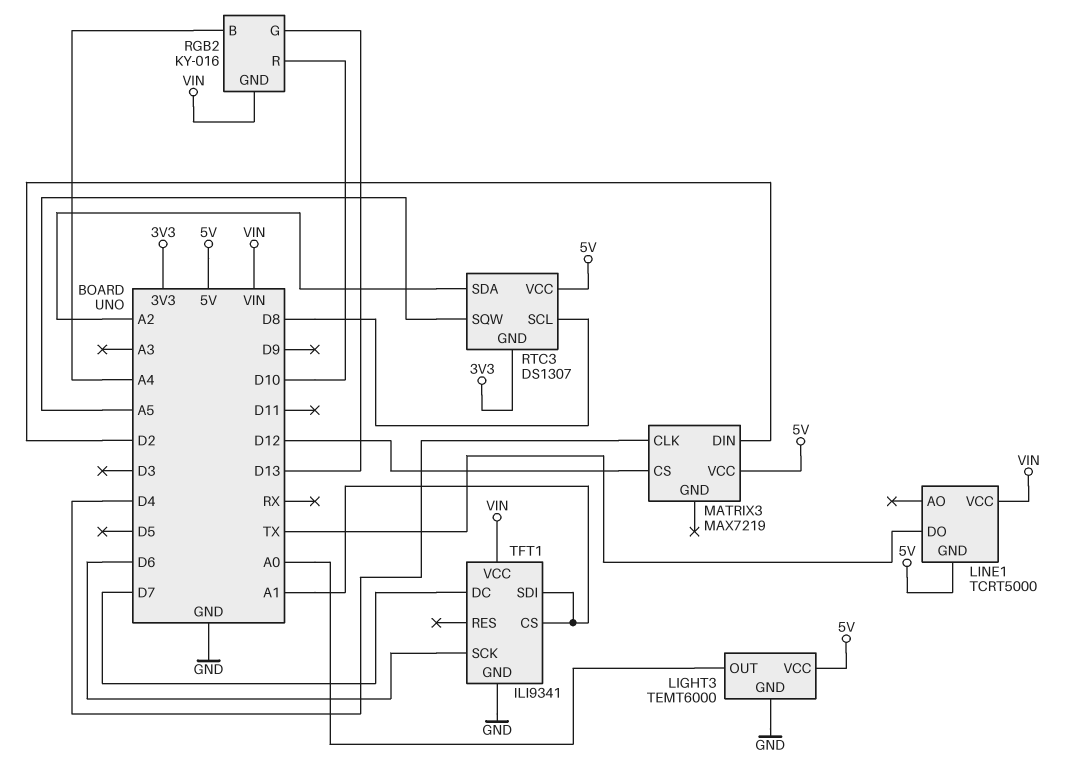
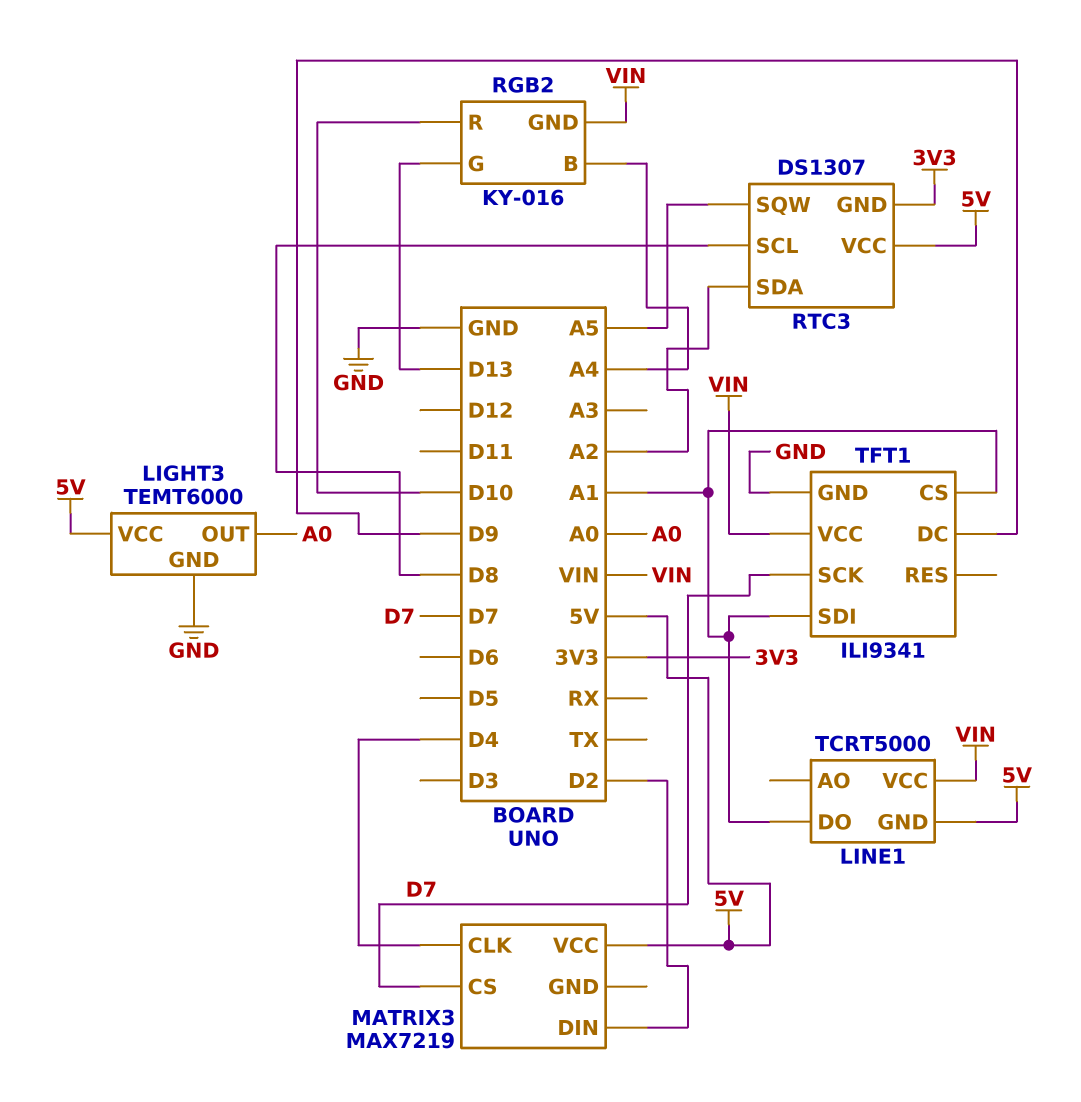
LINE1 pin DO: TX -> A1
MATRIX3 pin CS: D12 -> D7
TFT1 pin DC: D7 -> D9
TFT1 pin SCK: D6 -> D7

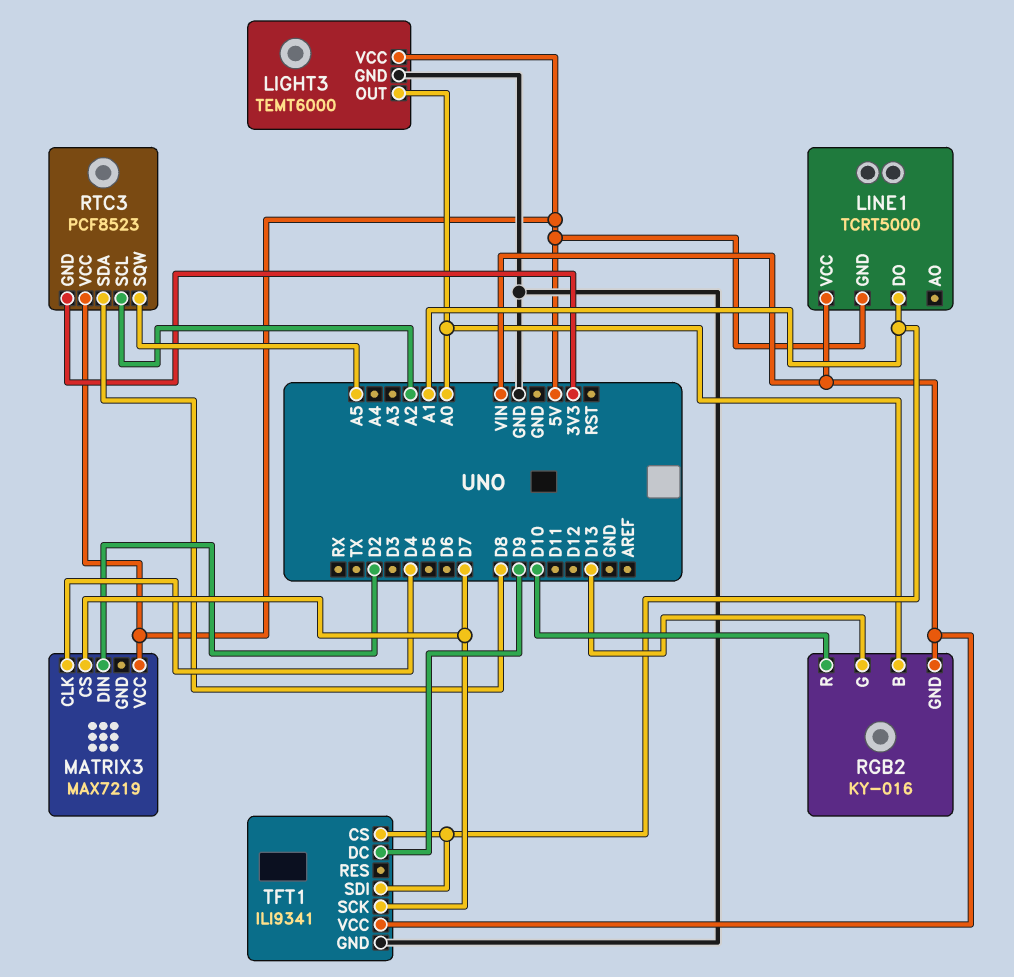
RGB2 pin B: A4 -> A0
RTC3: DS1307 -> PCF8523
RTC3 pin SCL: D8 -> A2
RTC3 pin SDA: A2 -> D8

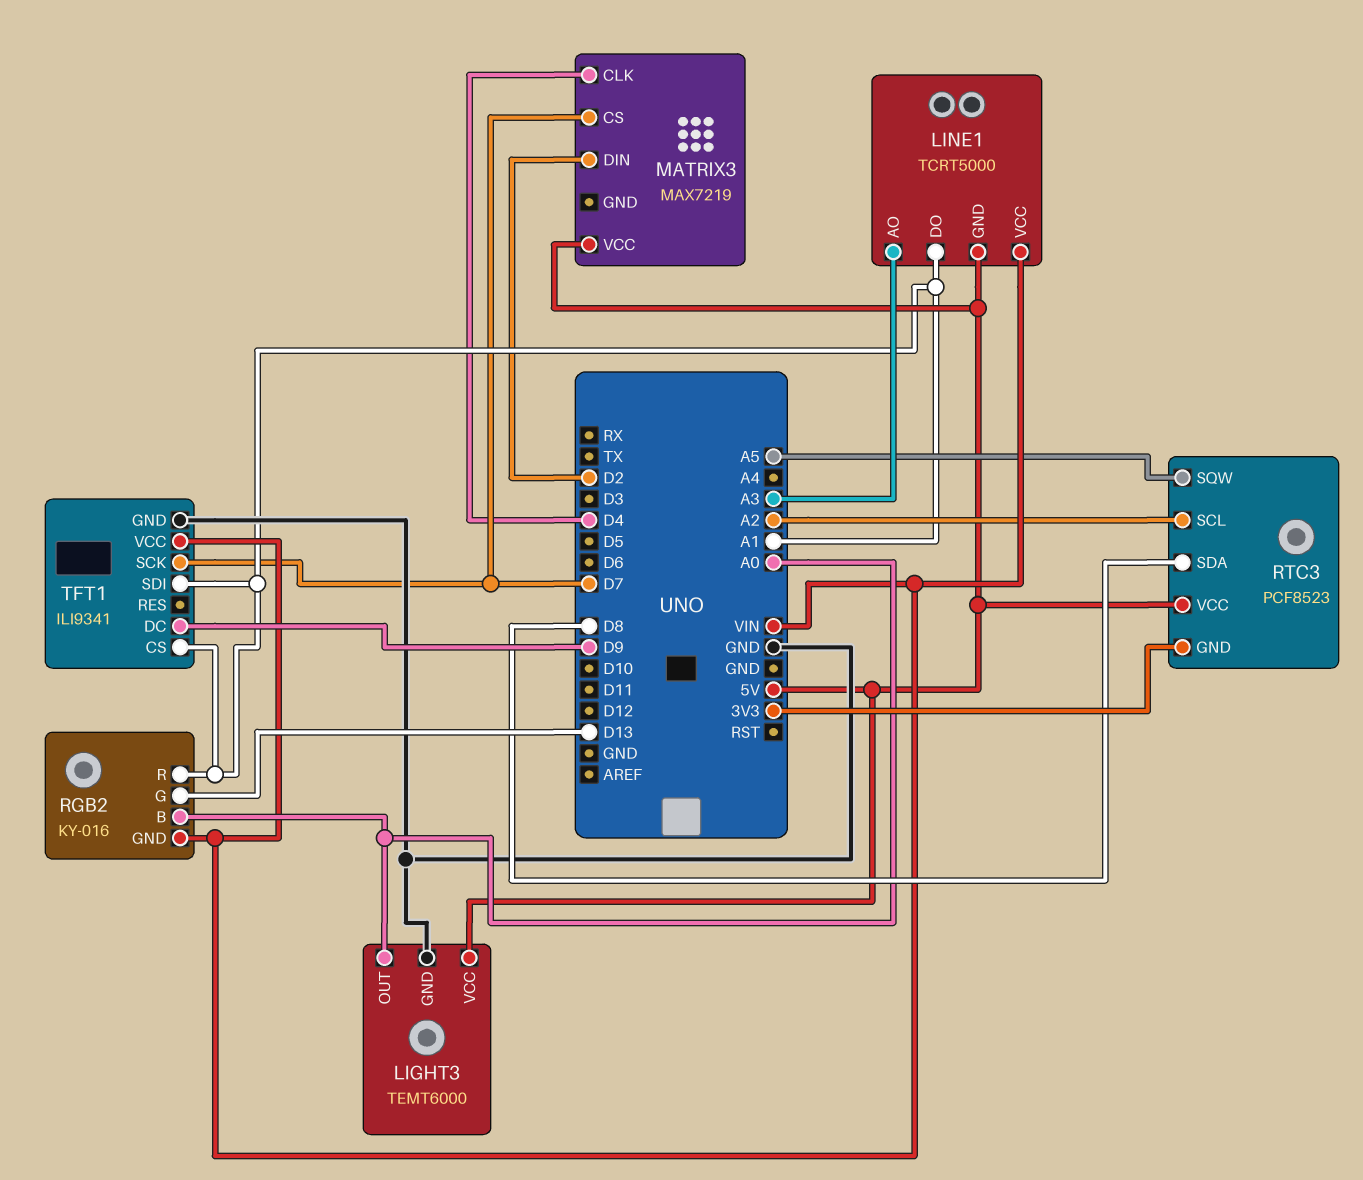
LINE1 pin AO: none -> A3
RGB2 pin R: D10 -> A1

